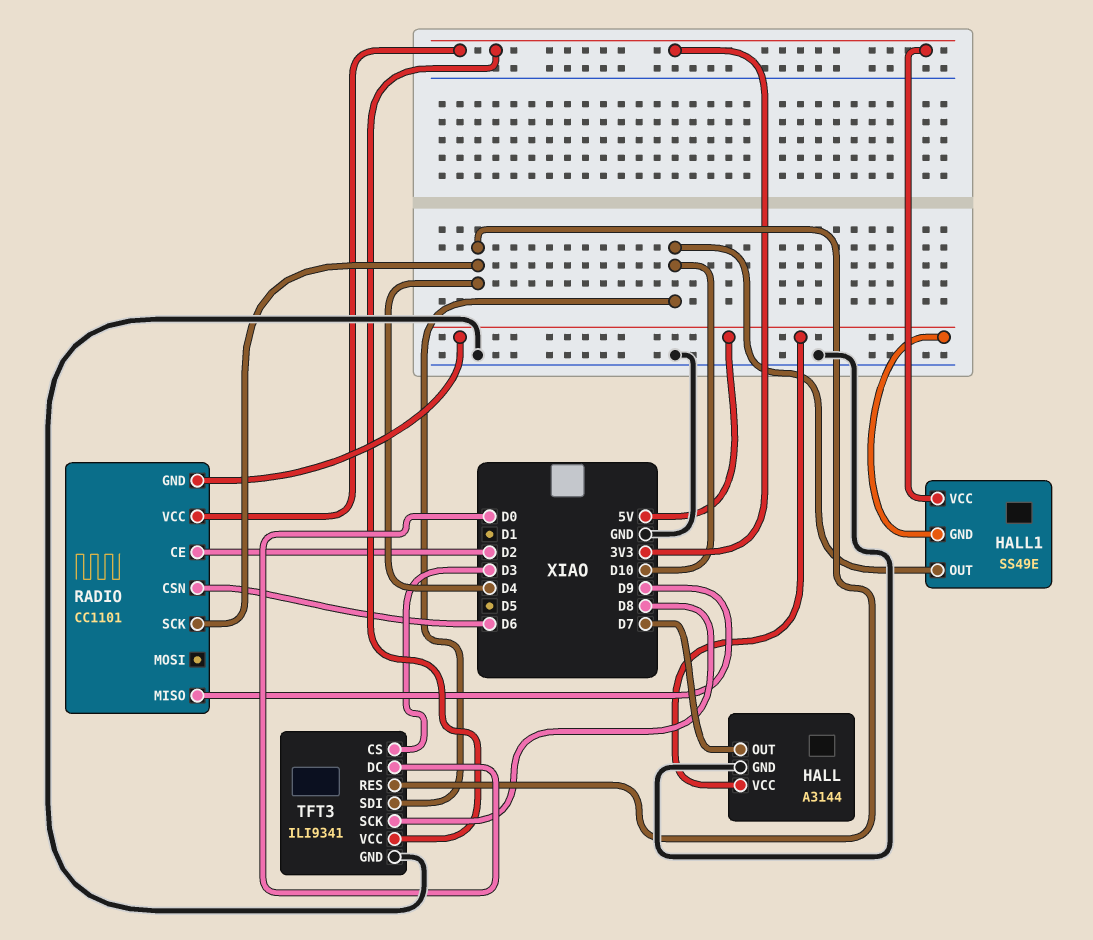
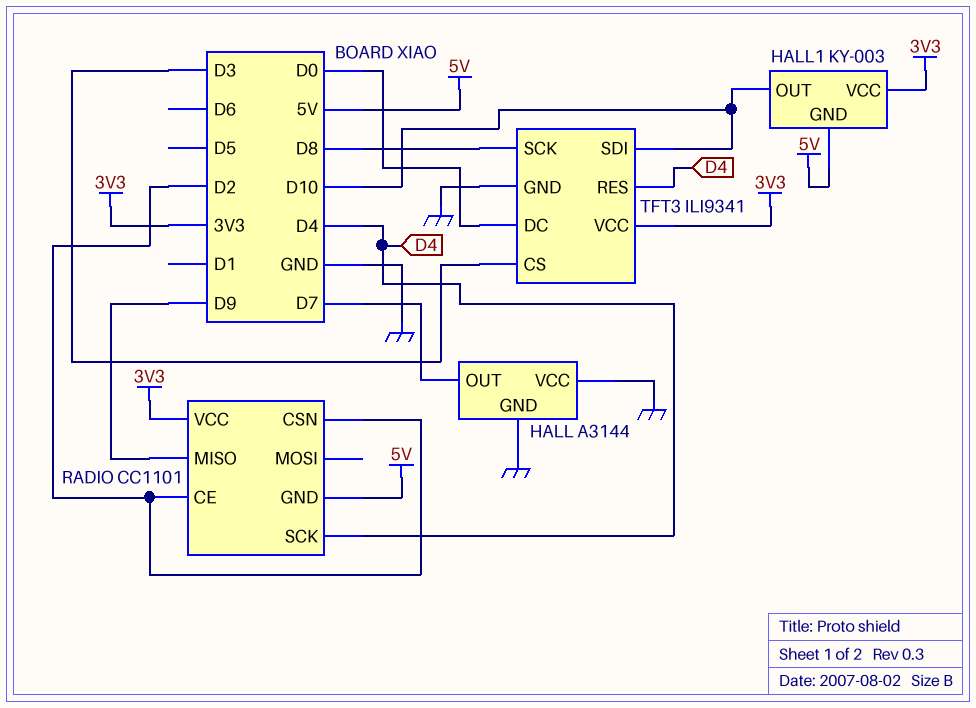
HALL pin VCC: 5V -> GND
HALL1: SS49E -> KY-003
RADIO pin CSN: D6 -> D2

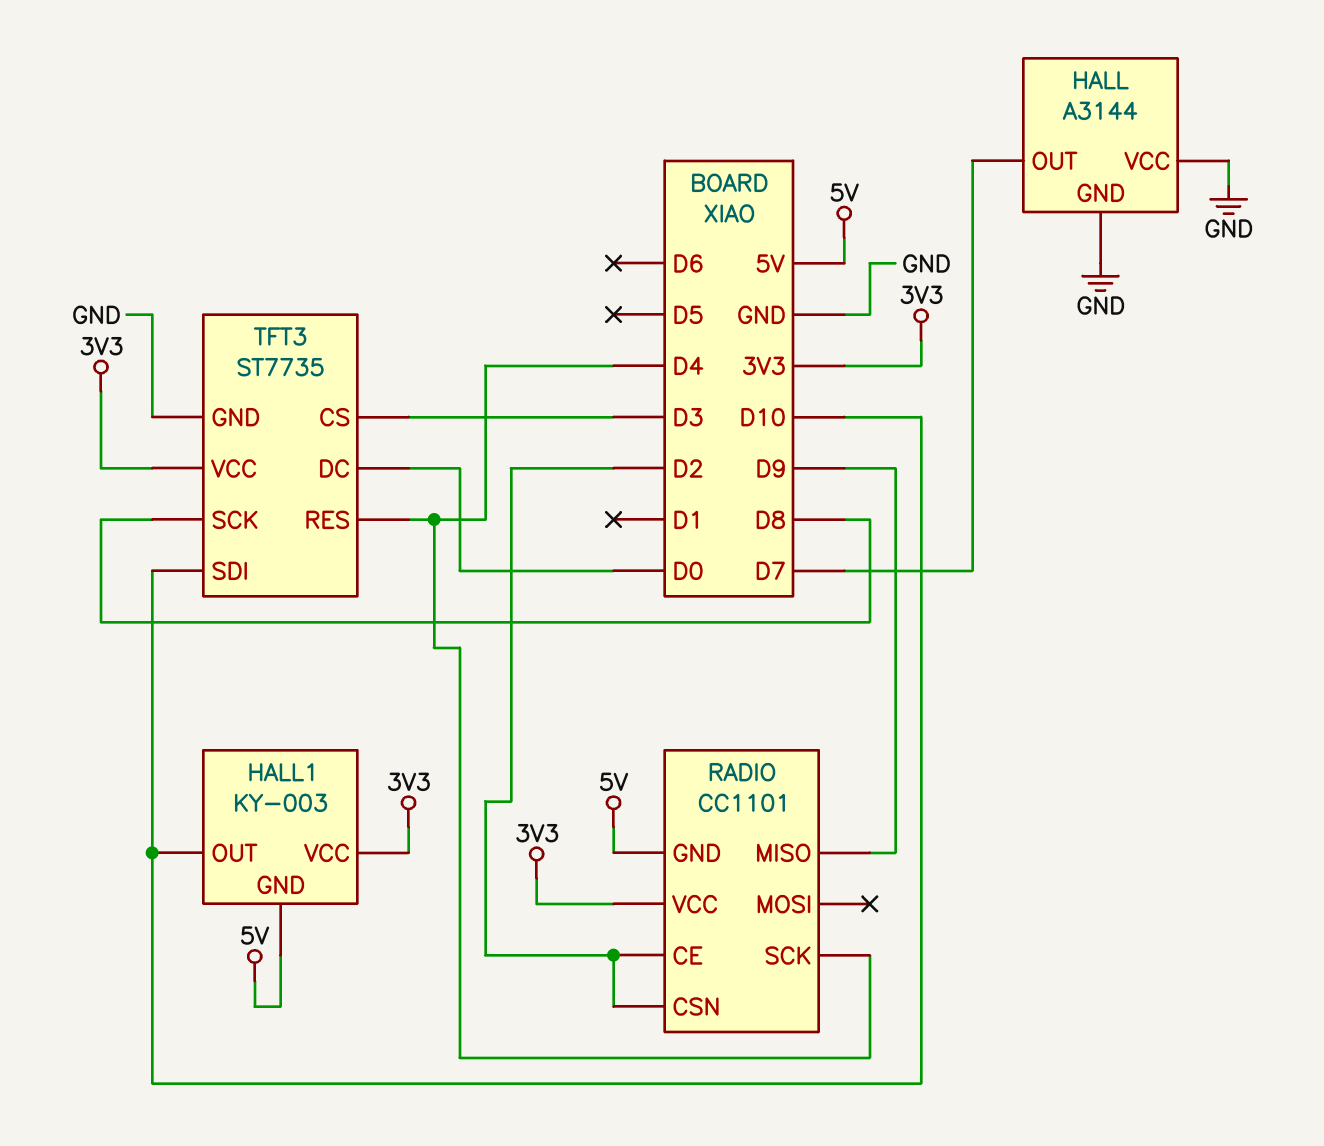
TFT3: ILI9341 -> ST7735

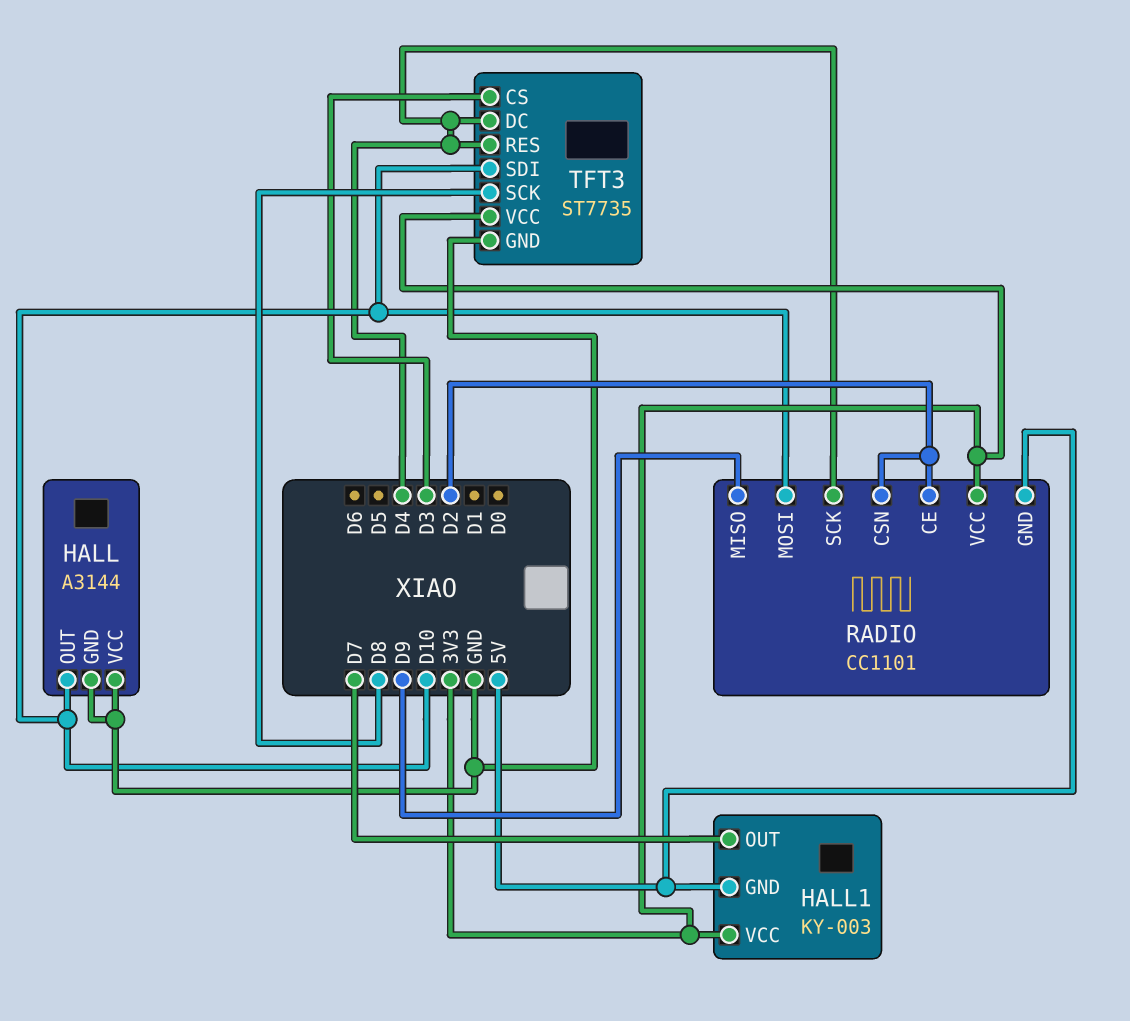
HALL pin OUT: D7 -> D10
HALL1 pin OUT: D10 -> D7
RADIO pin MOSI: none -> D10
TFT3 pin DC: D0 -> D4

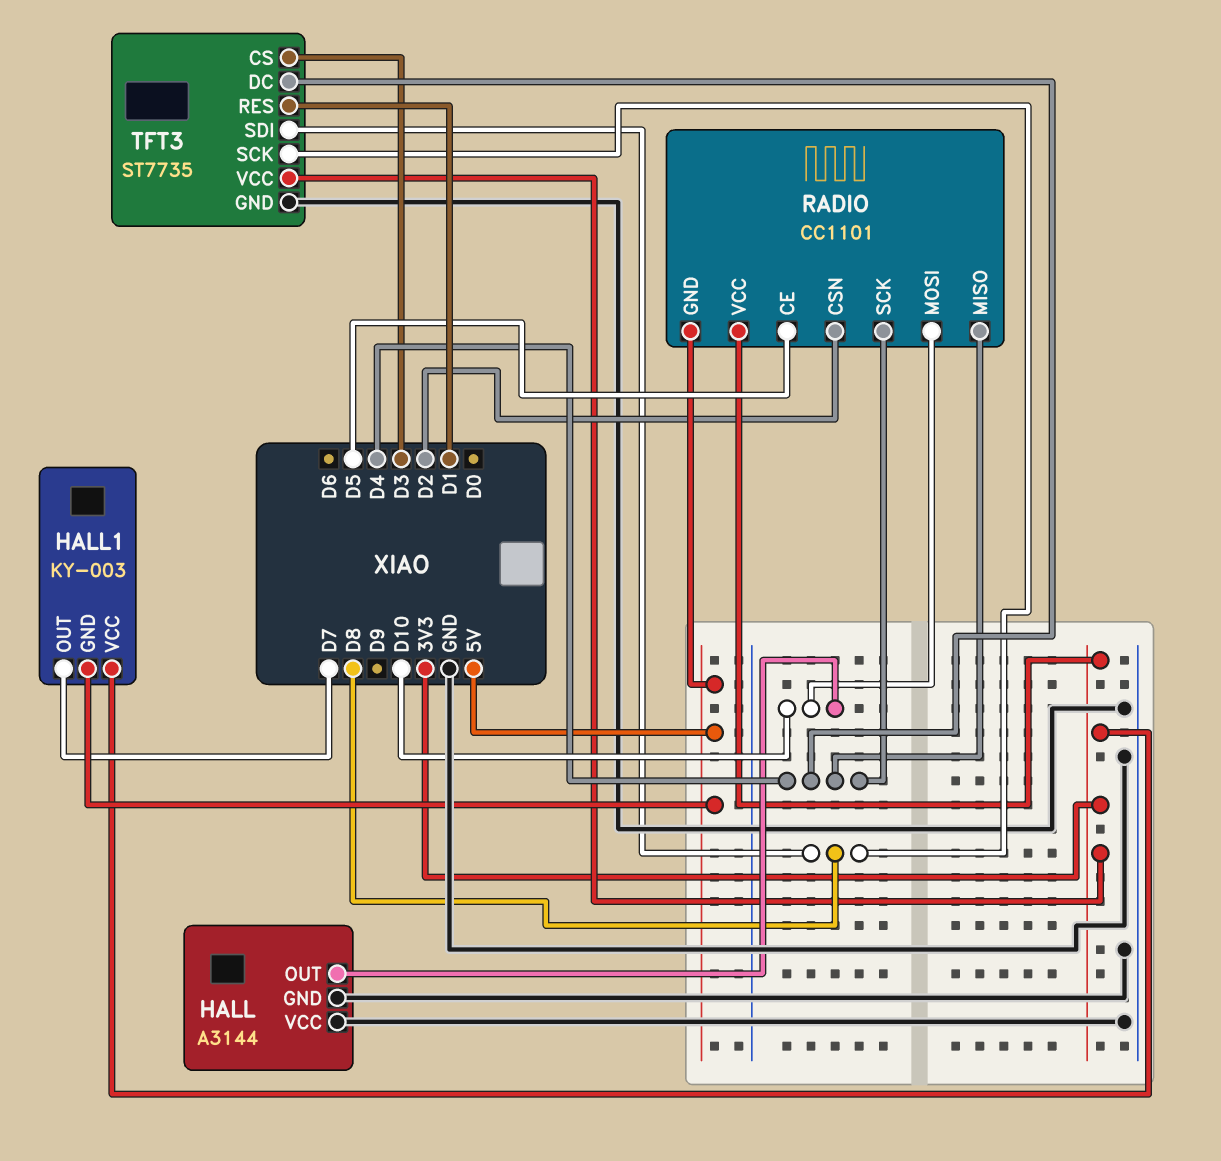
RADIO pin CE: D2 -> D5
RADIO pin MISO: D9 -> D4
TFT3 pin RES: D4 -> D1
TFT3 pin SDI: D10 -> D8

